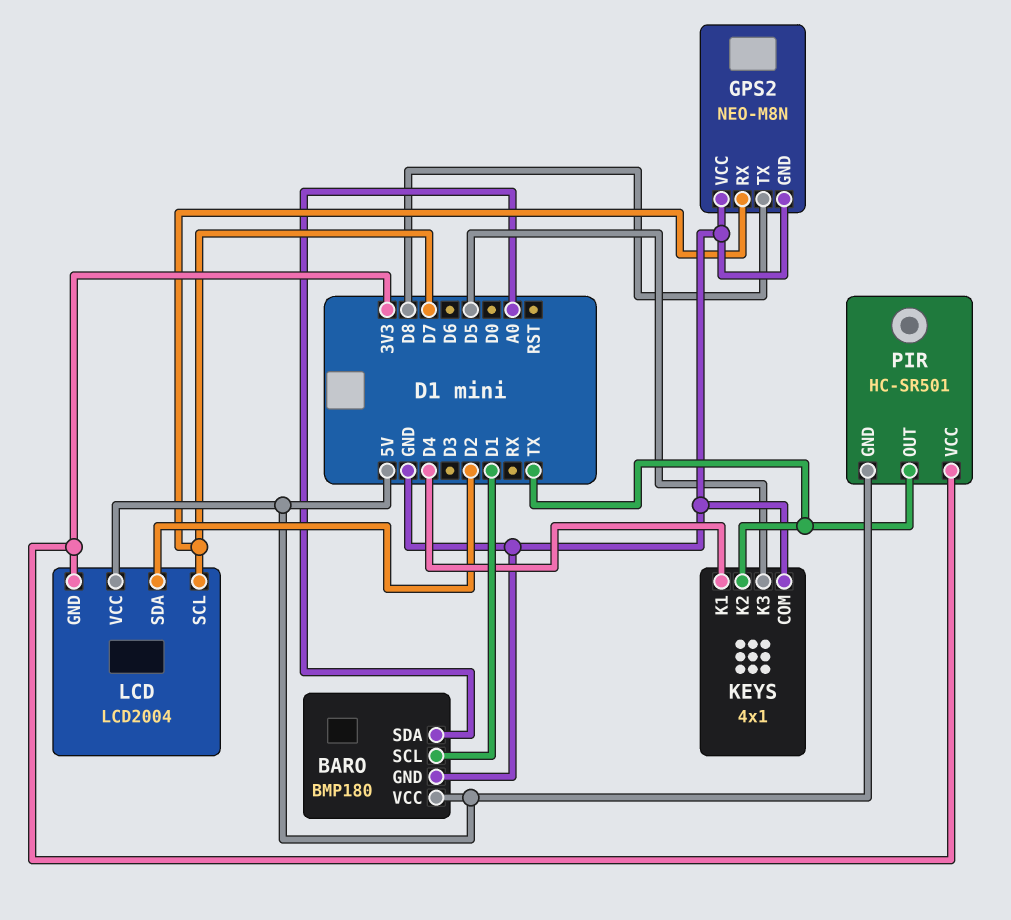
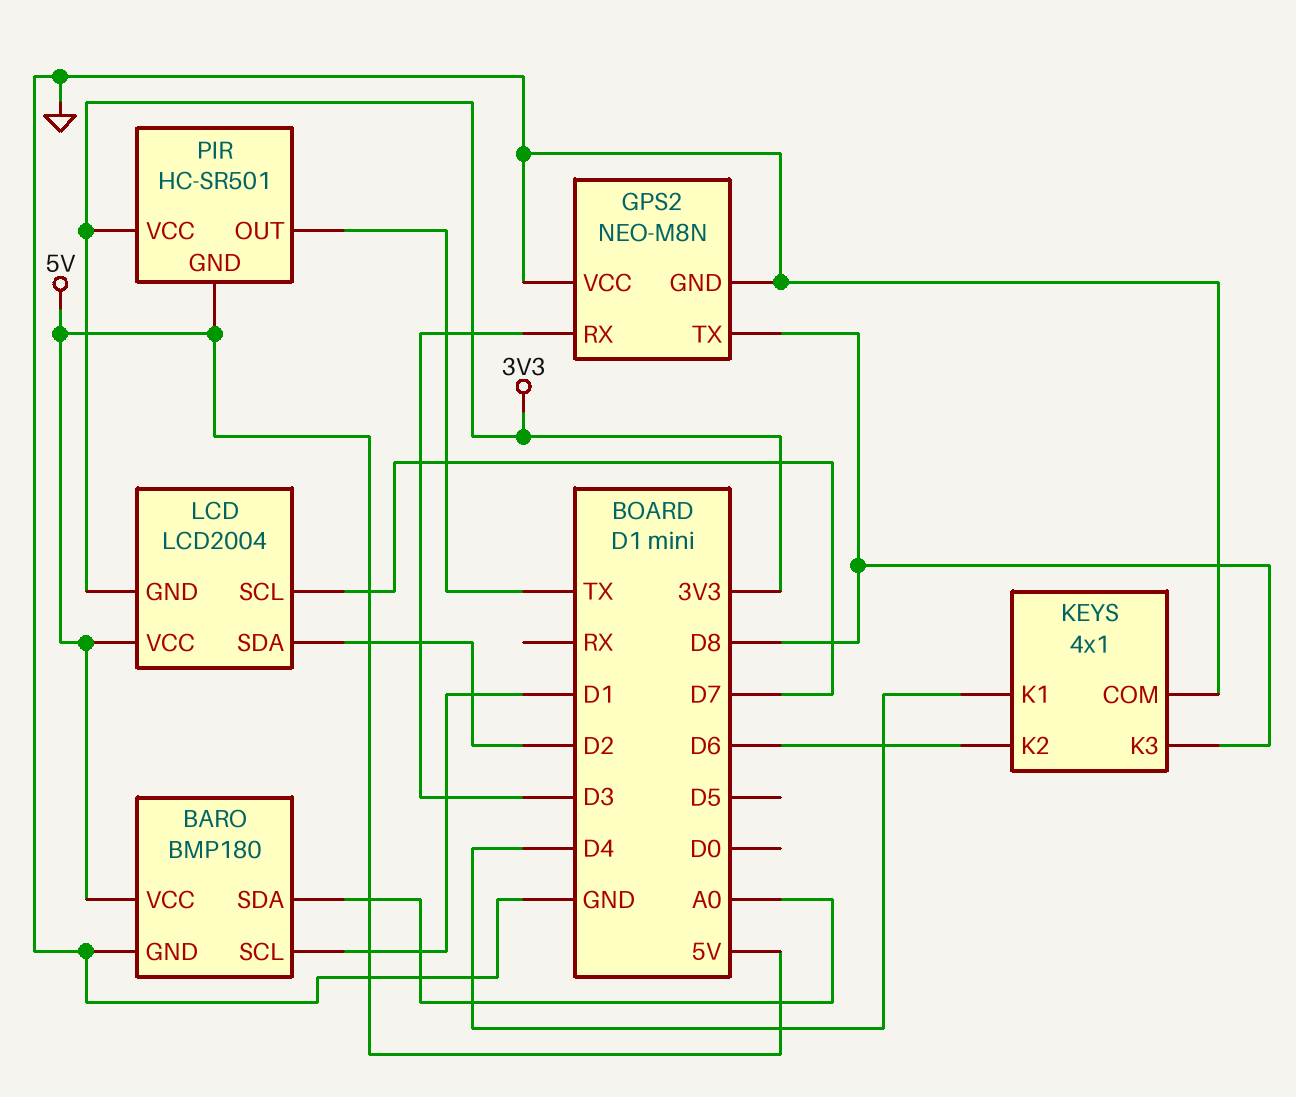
GPS2 pin RX: D7 -> D3
KEYS pin K2: TX -> D6
KEYS pin K3: D5 -> D8

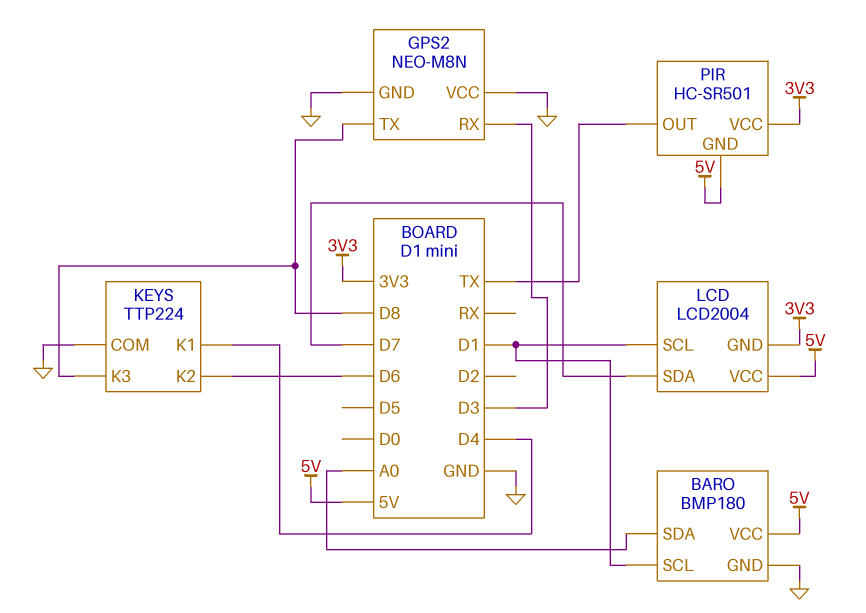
KEYS: 4x1 -> TTP224
LCD pin SCL: D7 -> D1
LCD pin SDA: D2 -> D7

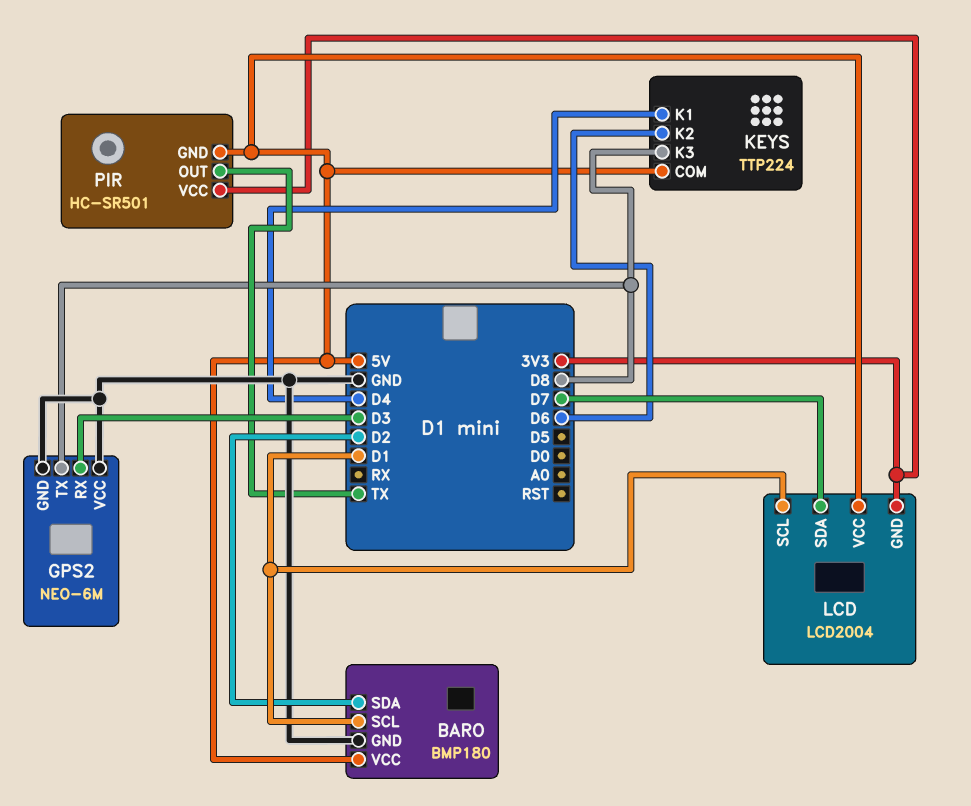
BARO pin SDA: A0 -> D2
GPS2: NEO-M8N -> NEO-6M
KEYS pin COM: GND -> 5V

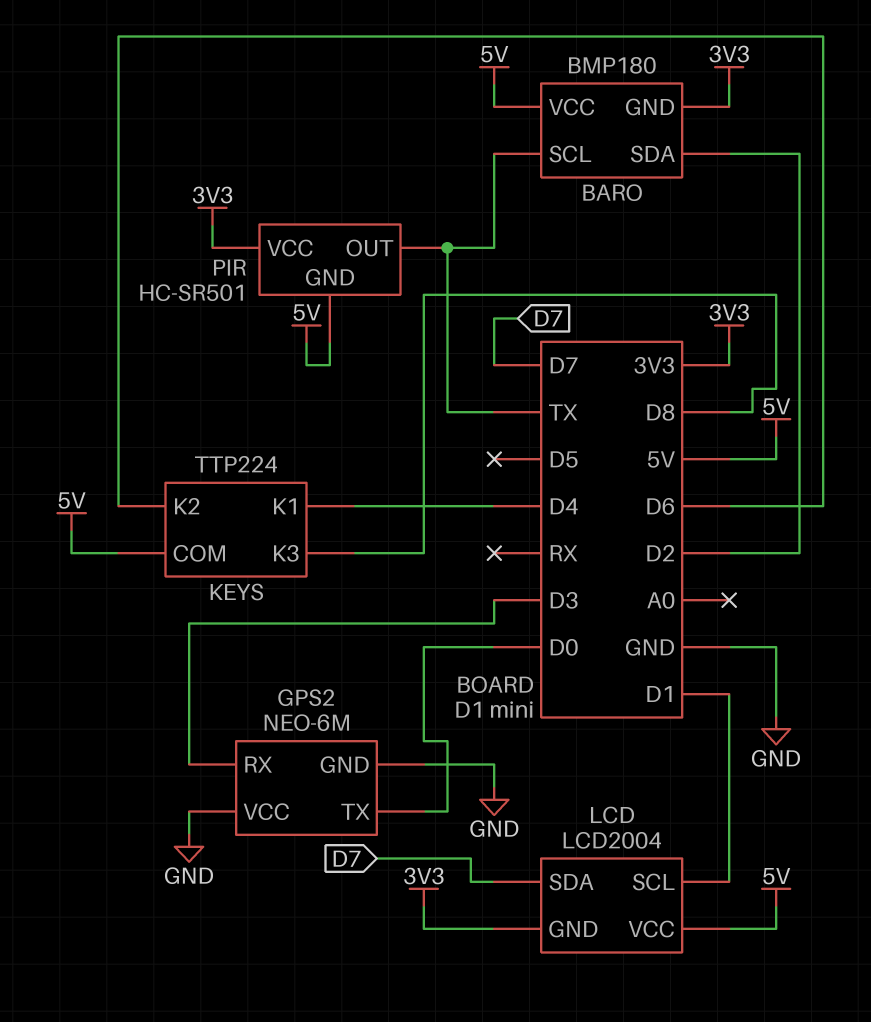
BARO pin GND: GND -> 3V3
BARO pin SCL: D1 -> TX
GPS2 pin TX: D8 -> D0

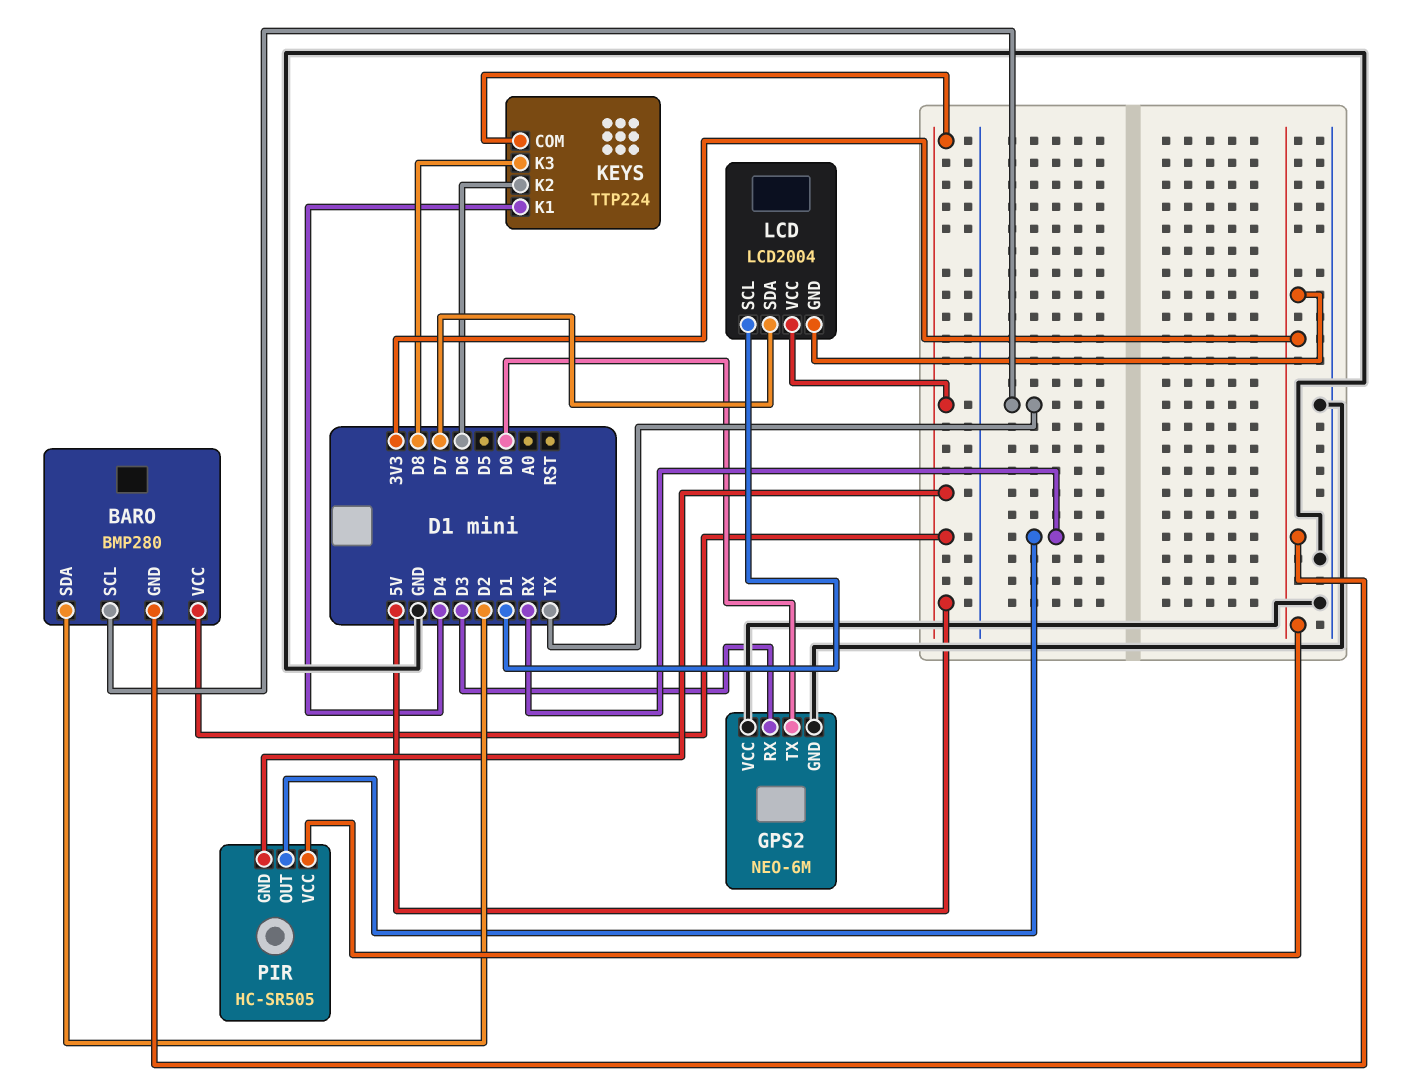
BARO: BMP180 -> BMP280
PIR: HC-SR501 -> HC-SR505
PIR pin OUT: TX -> RX

